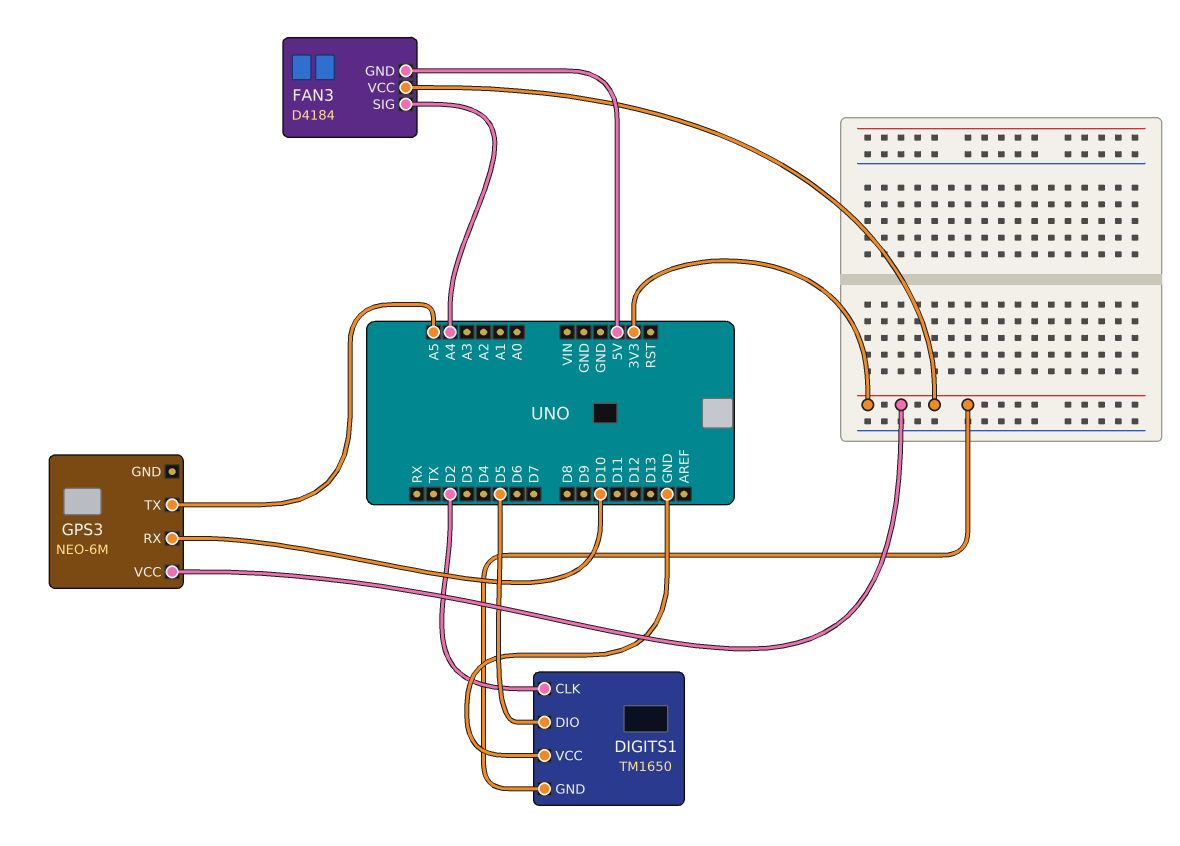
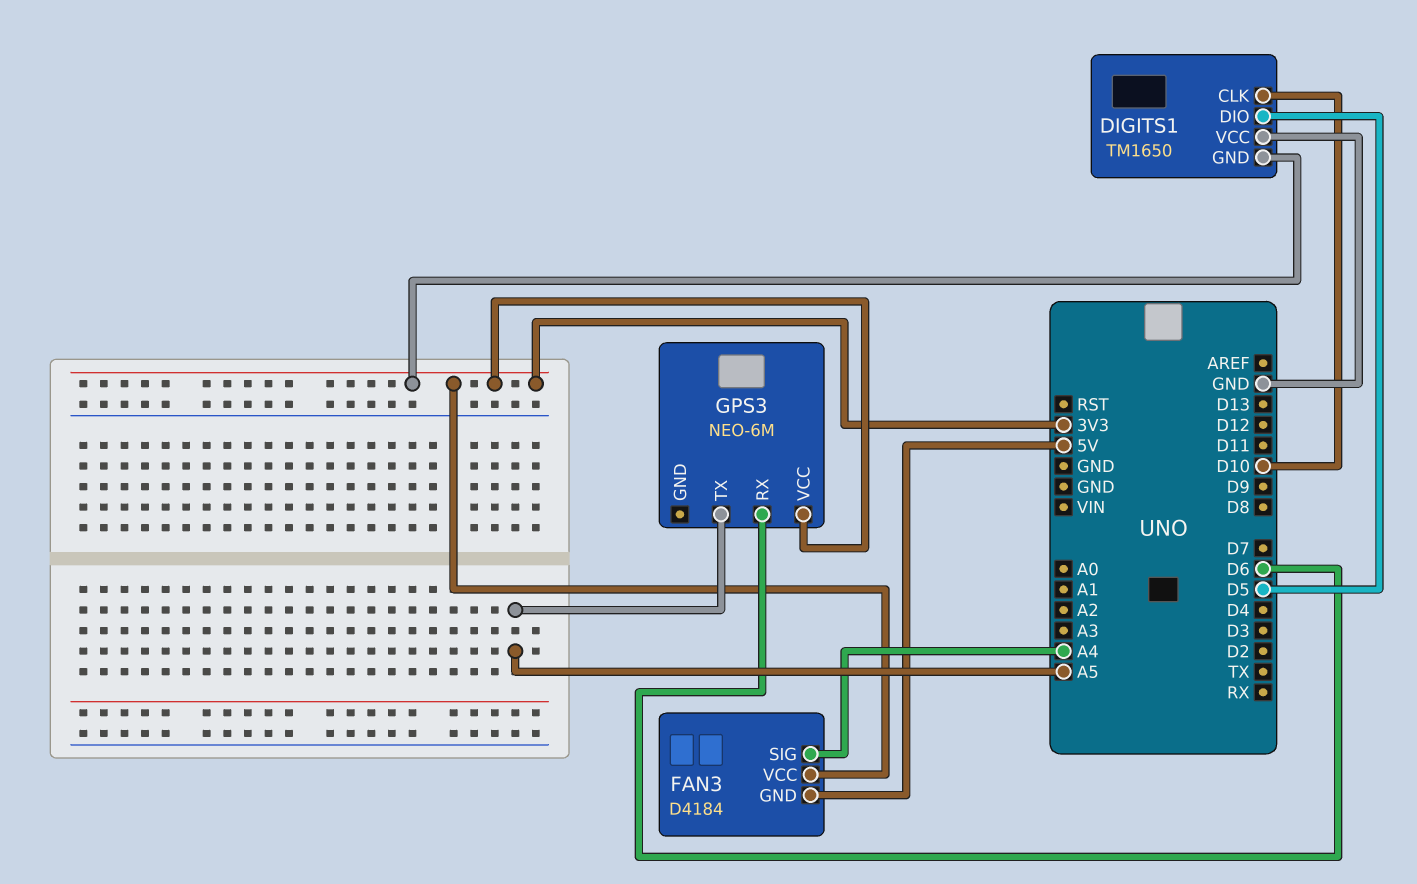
DIGITS1 pin CLK: D2 -> D10
GPS3 pin RX: D10 -> D6

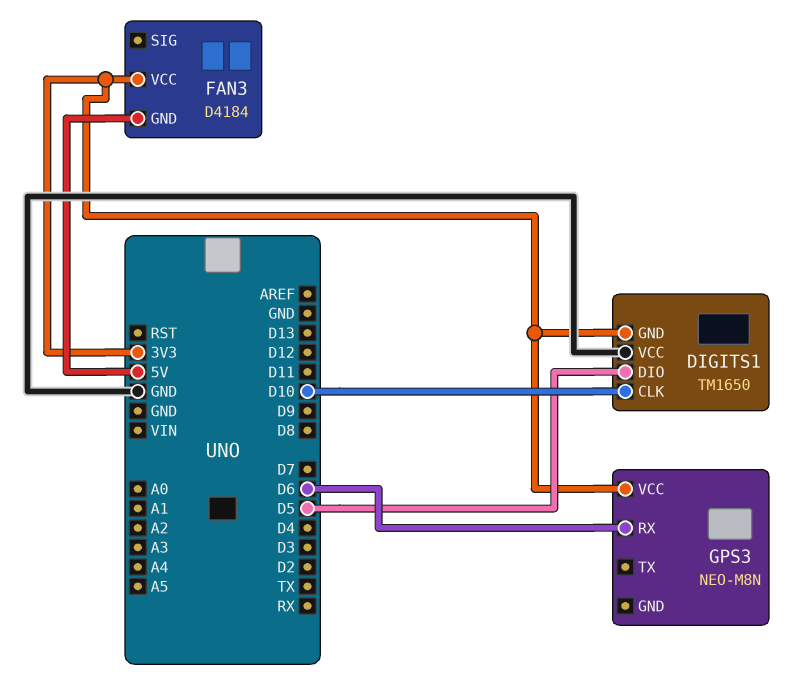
FAN3 pin SIG: A4 -> none
GPS3: NEO-6M -> NEO-M8N
GPS3 pin TX: A5 -> none

